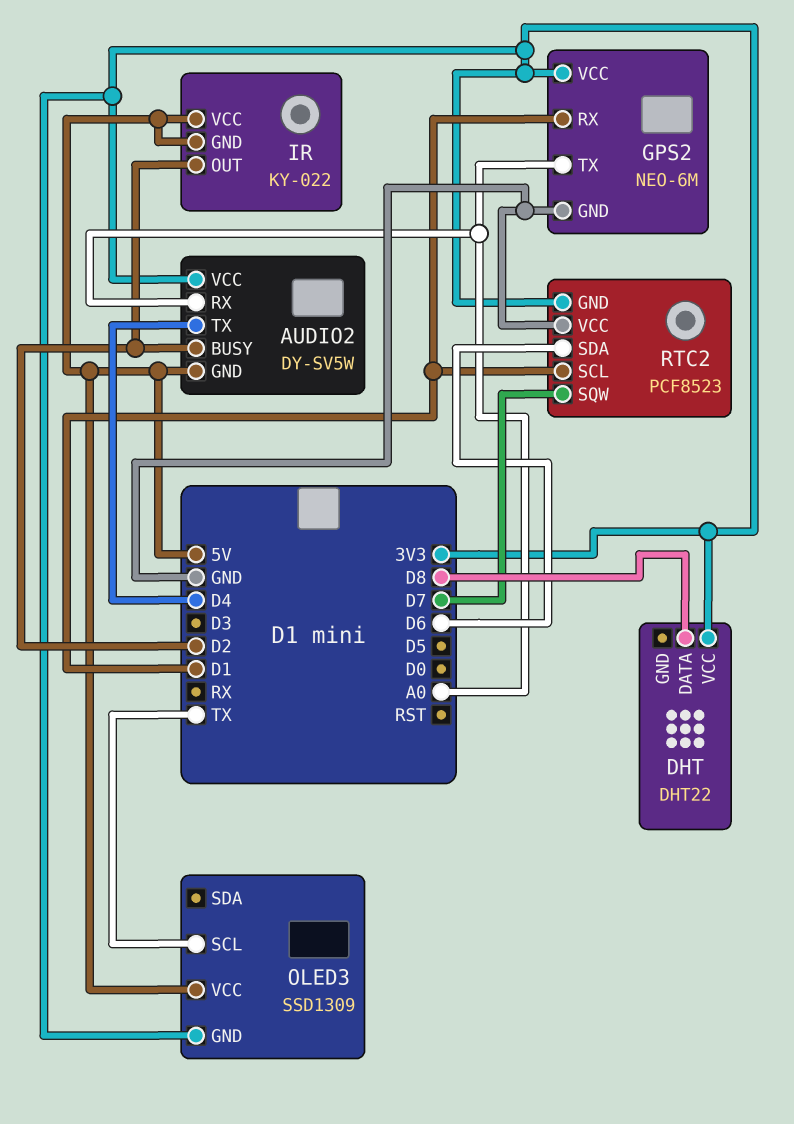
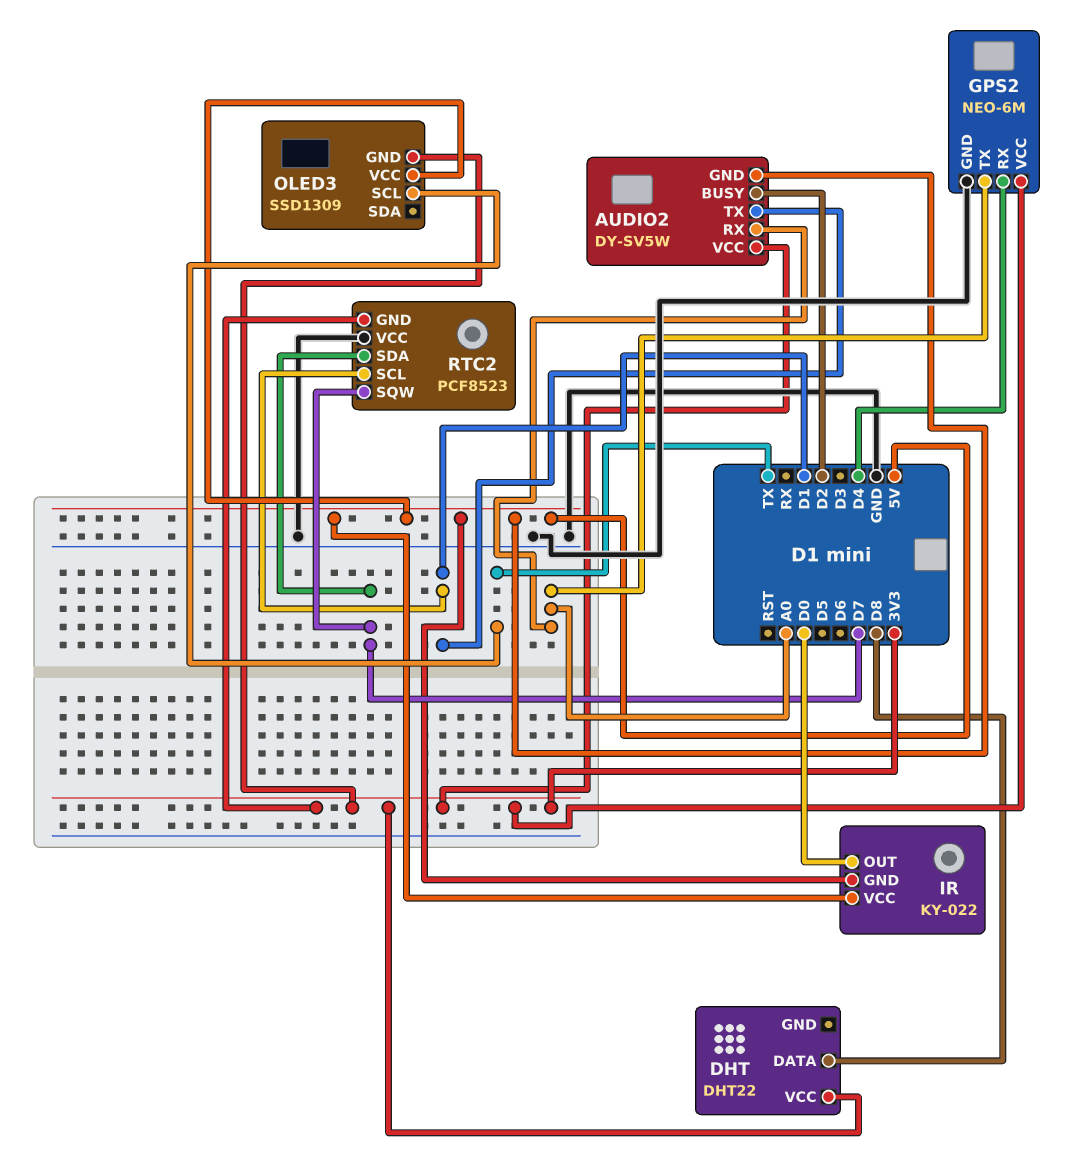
AUDIO2 pin TX: D4 -> D1
GPS2 pin RX: D1 -> D4
IR pin OUT: D2 -> D0
RTC2 pin SDA: D6 -> D7

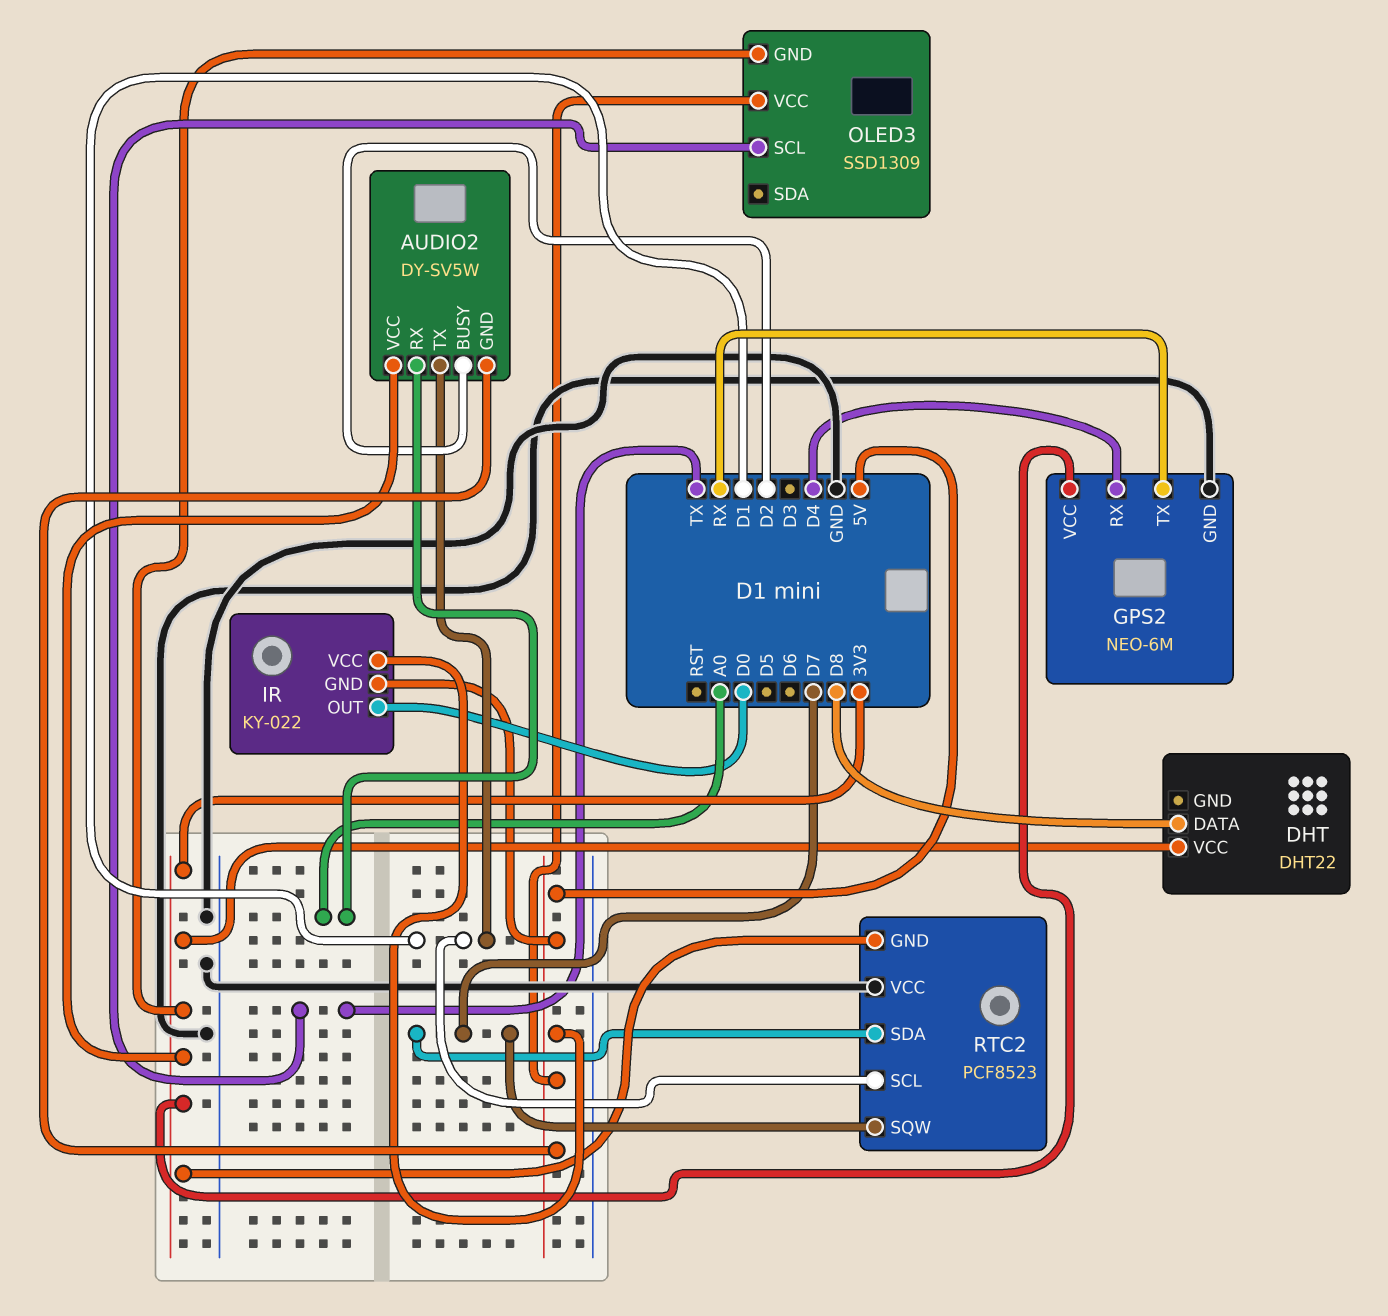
GPS2 pin TX: A0 -> RX

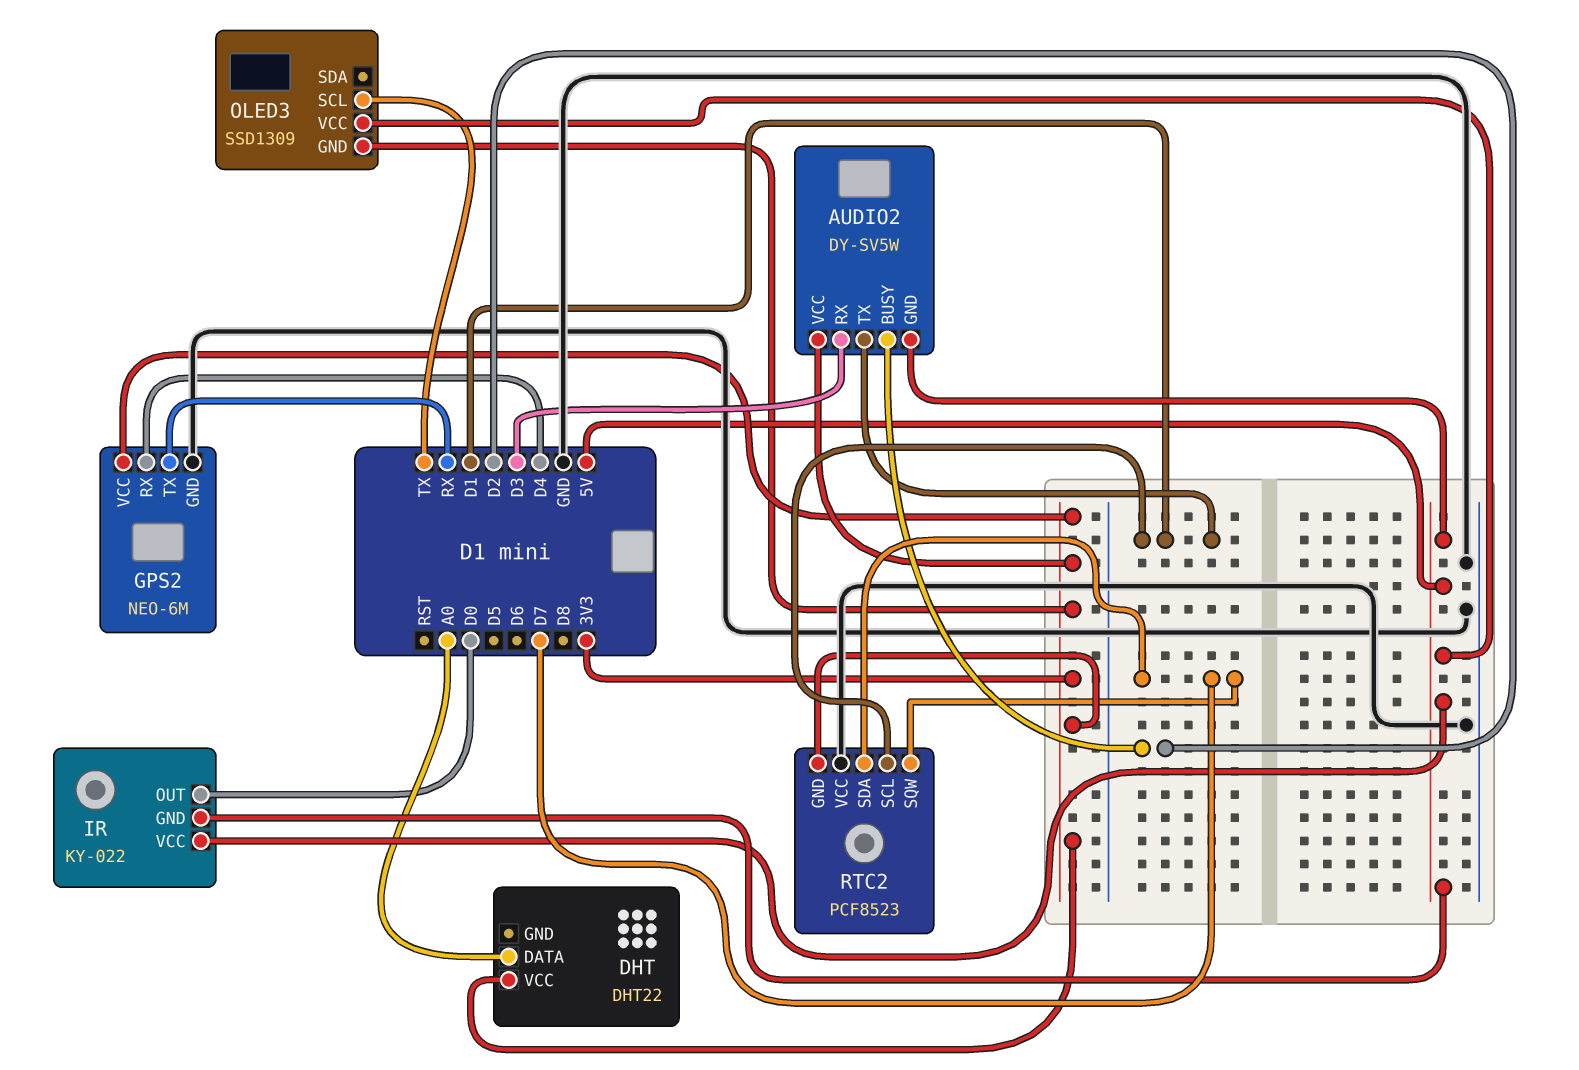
AUDIO2 pin RX: A0 -> D3
DHT pin DATA: D8 -> A0

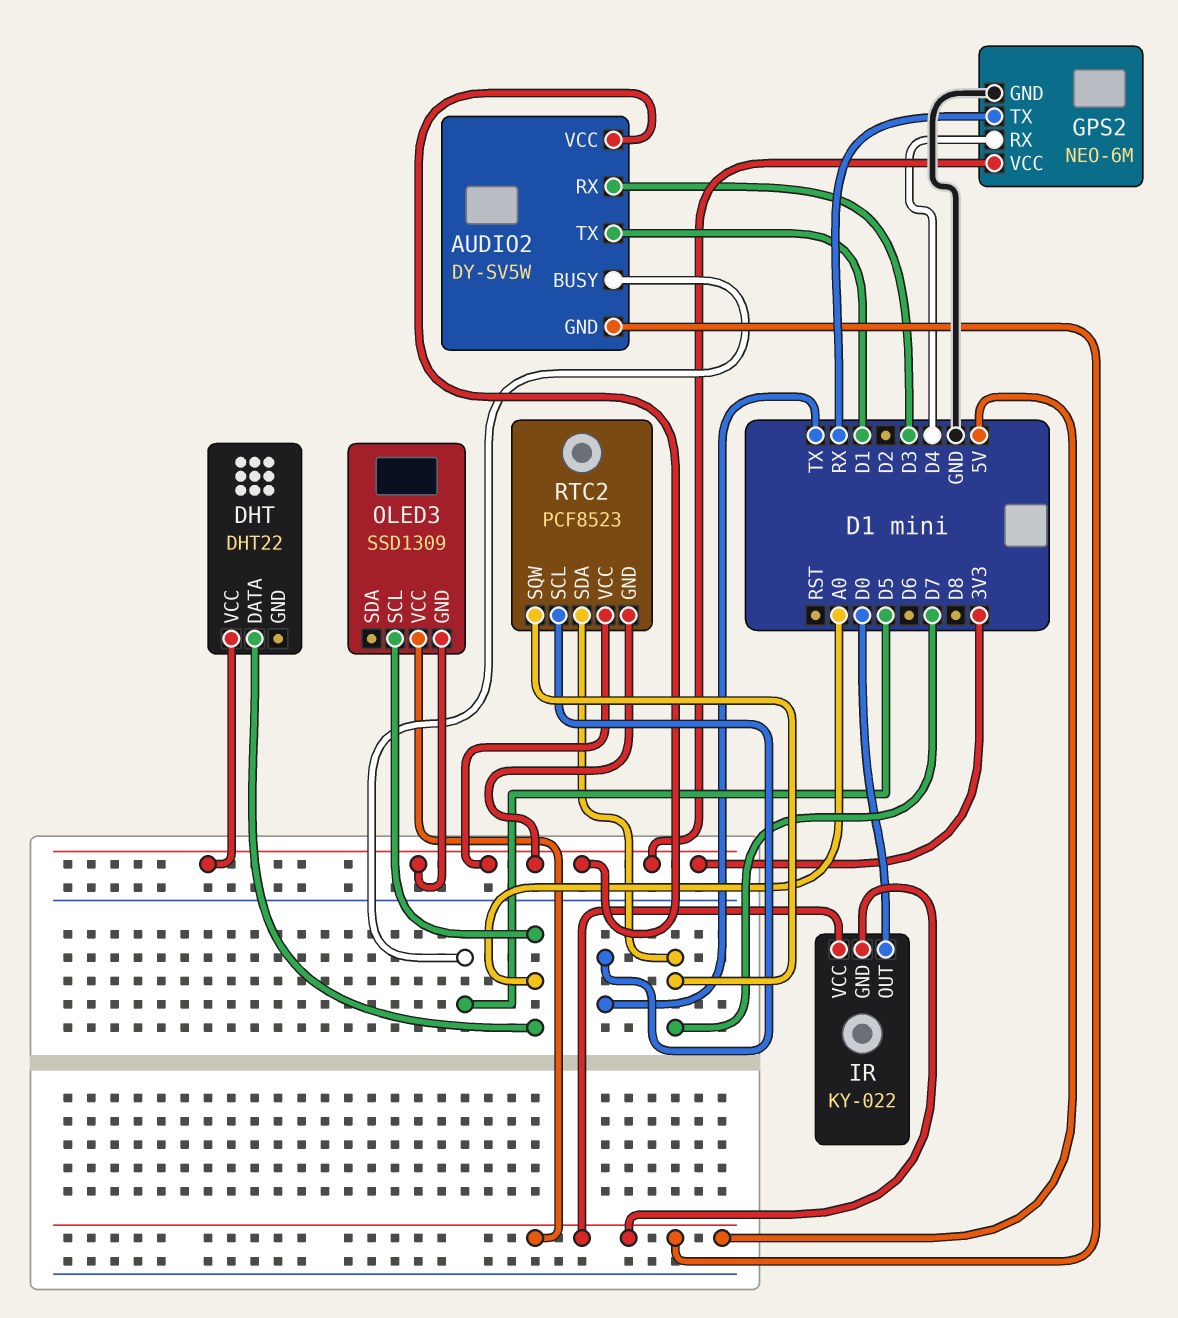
AUDIO2 pin BUSY: D2 -> D5
OLED3 pin SCL: TX -> A0
RTC2 pin SCL: D1 -> TX
RTC2 pin VCC: GND -> 3V3

